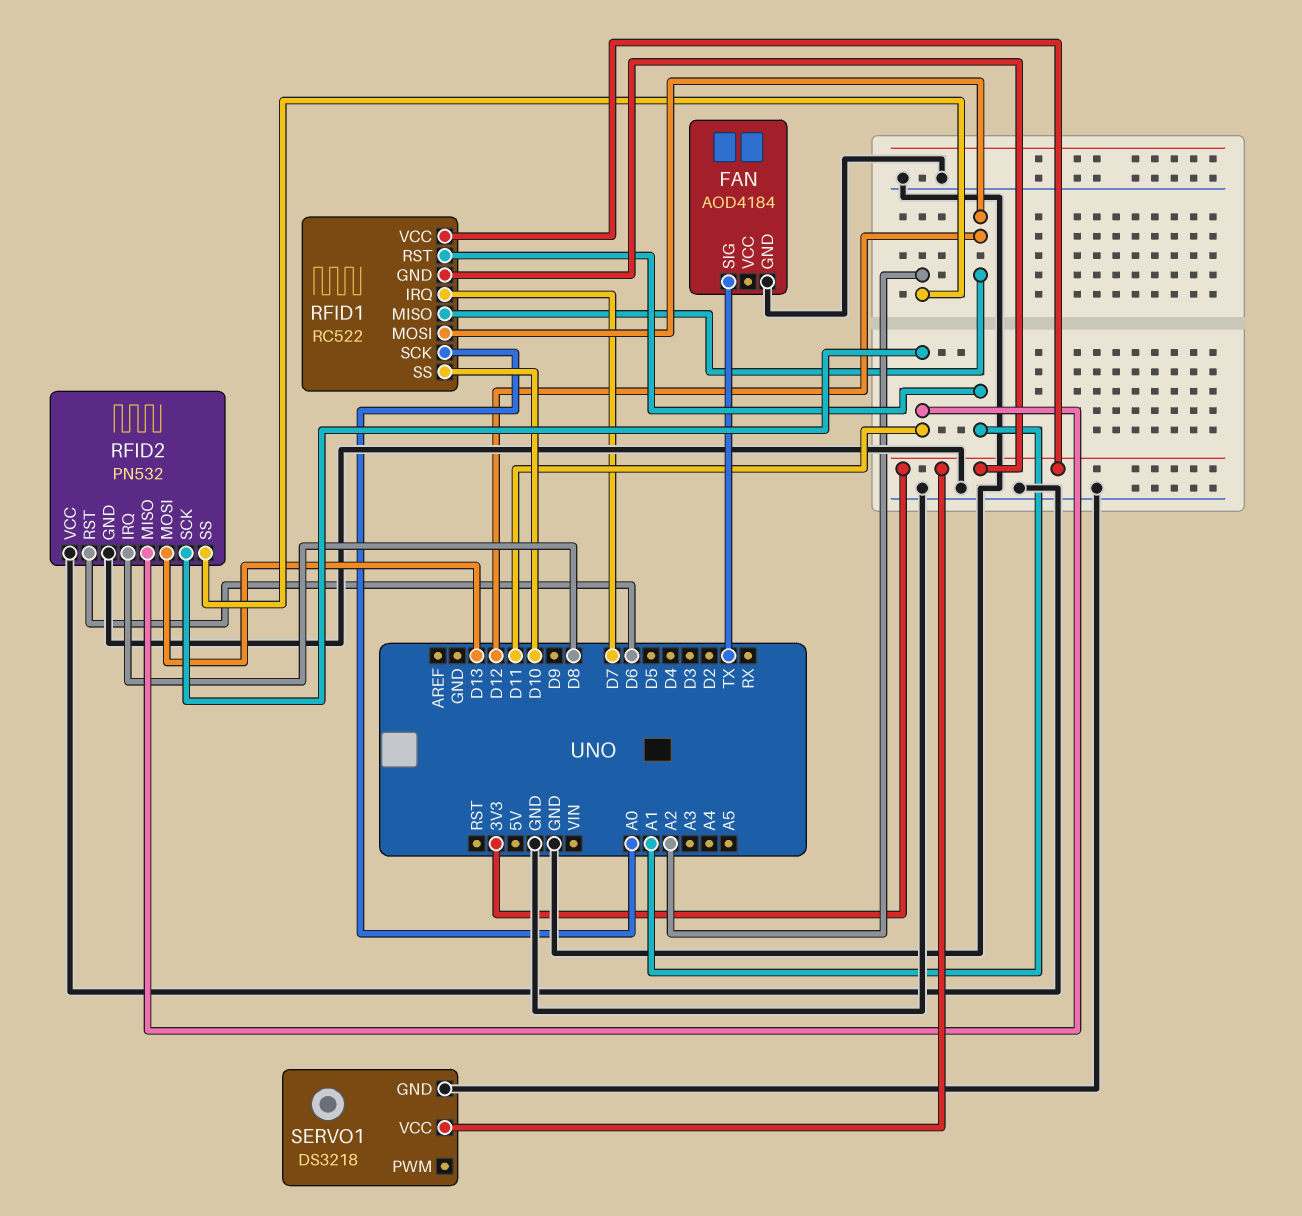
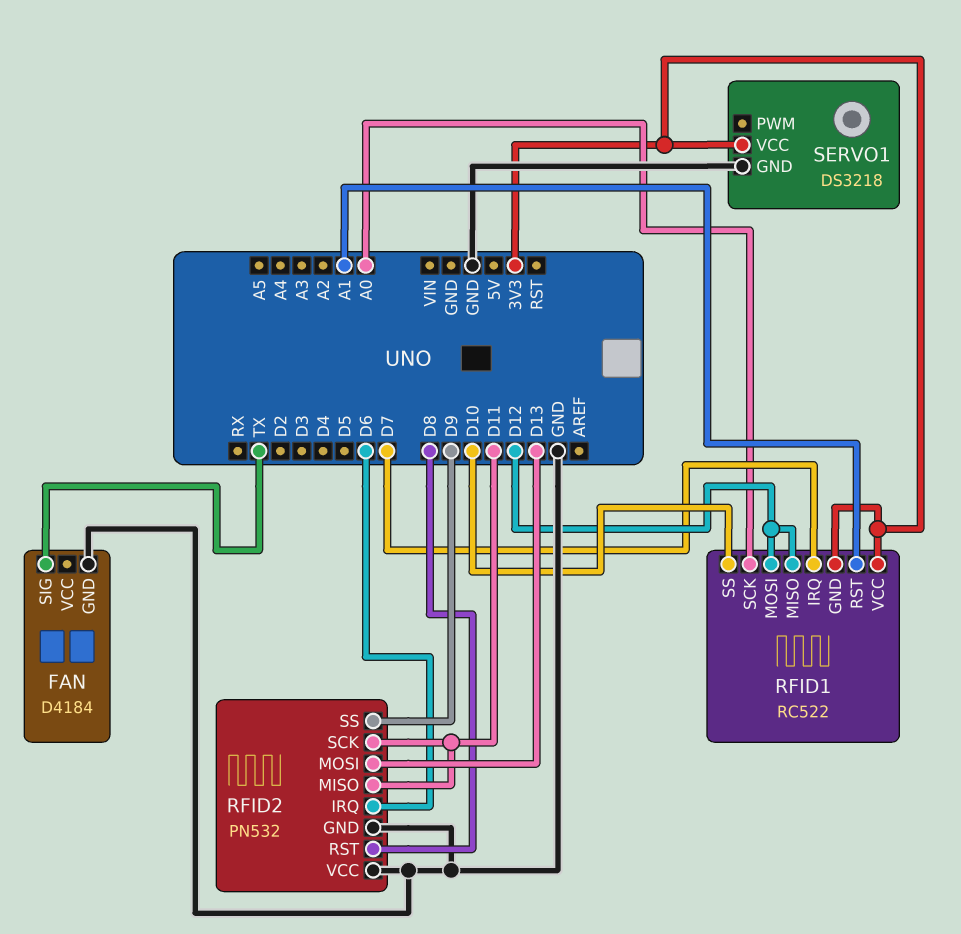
FAN: AOD4184 -> D4184
RFID2 pin IRQ: D8 -> D6
RFID2 pin RST: D6 -> D8
RFID2 pin SS: A2 -> D9

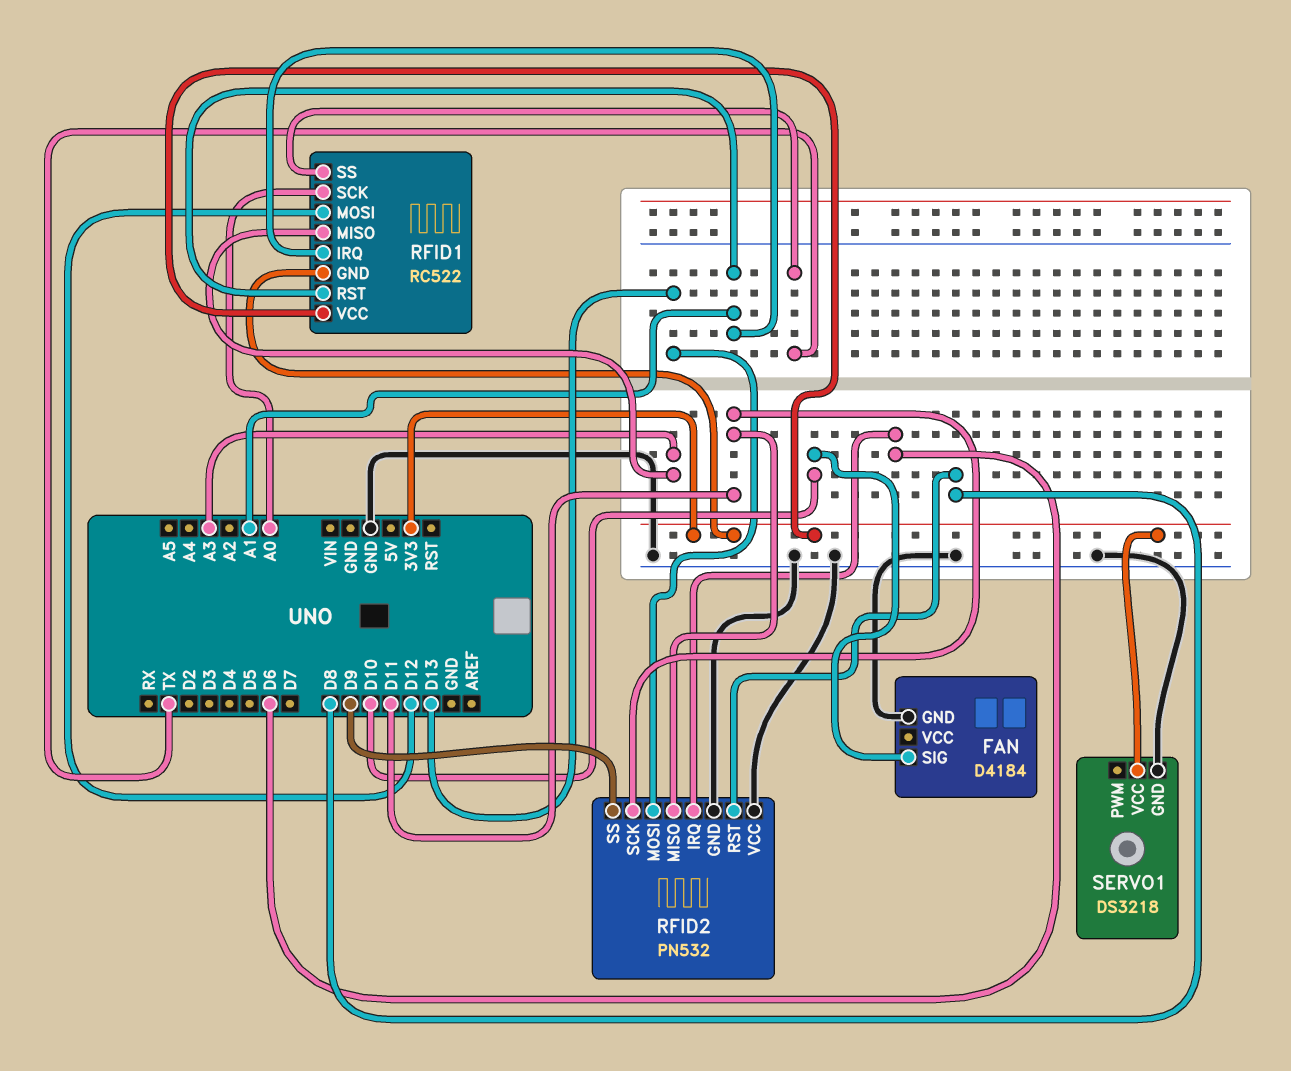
FAN pin SIG: TX -> D10
RFID1 pin IRQ: D7 -> A1
RFID1 pin MISO: D12 -> A3
RFID1 pin SS: D10 -> TX

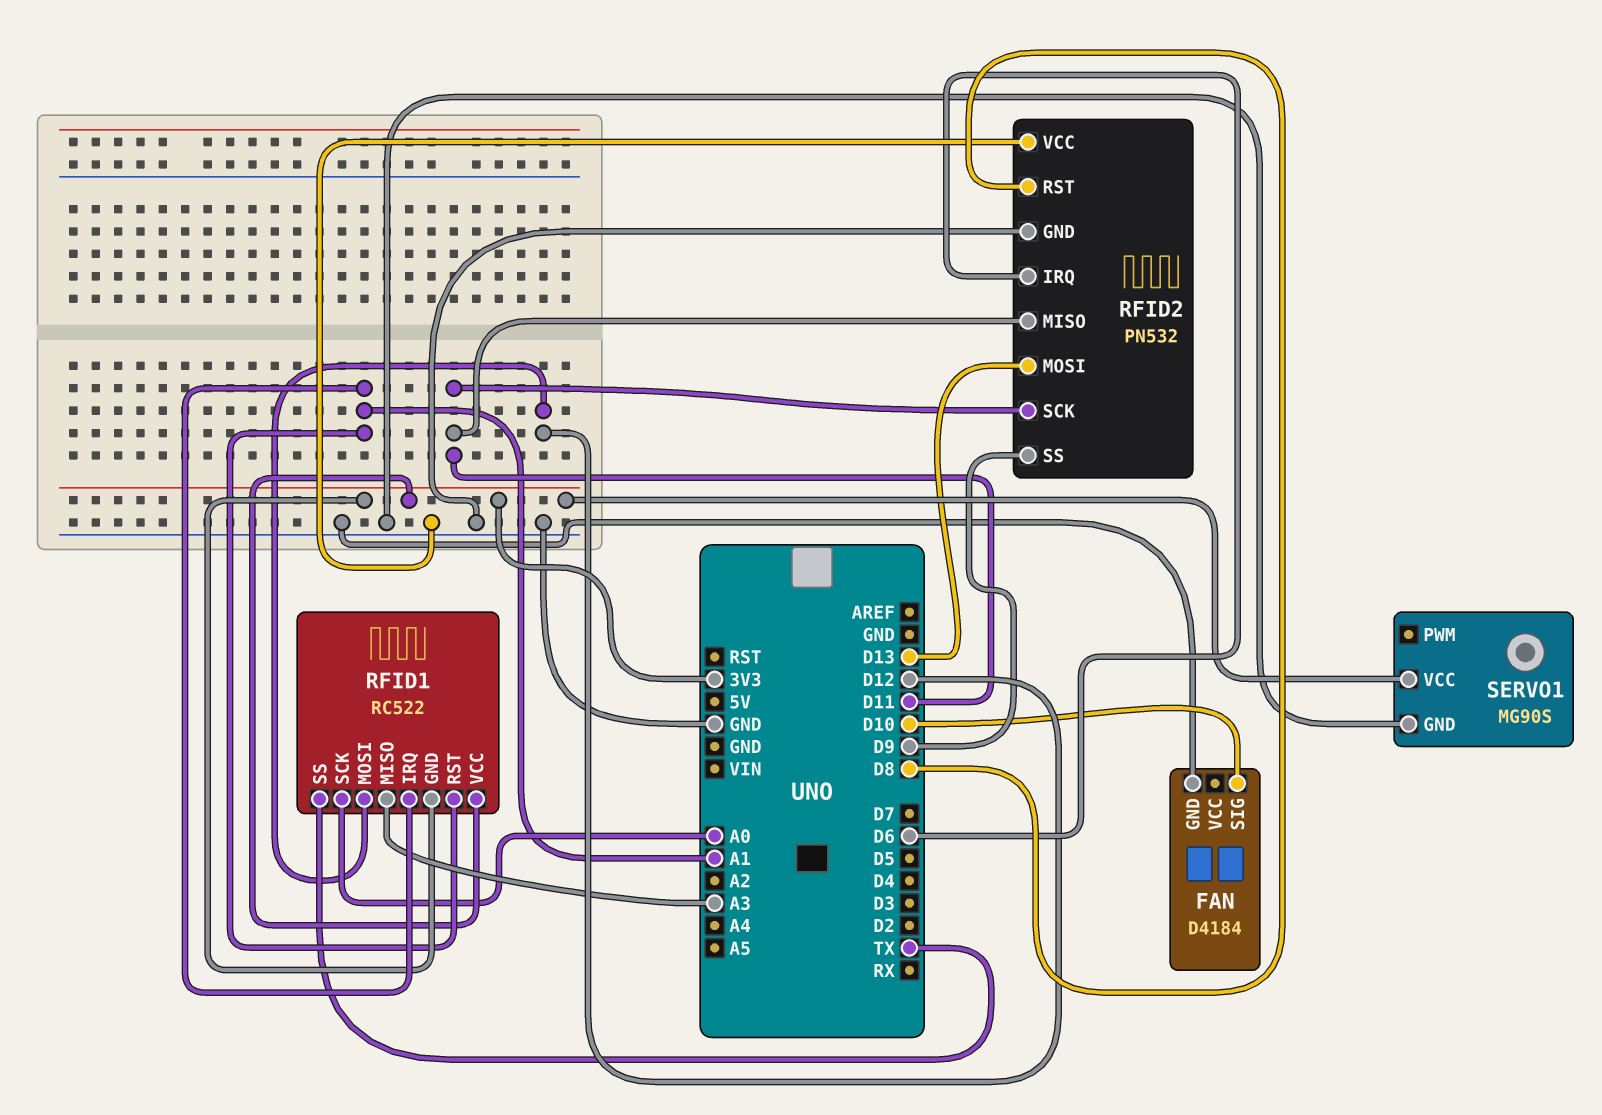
SERVO1: DS3218 -> MG90S

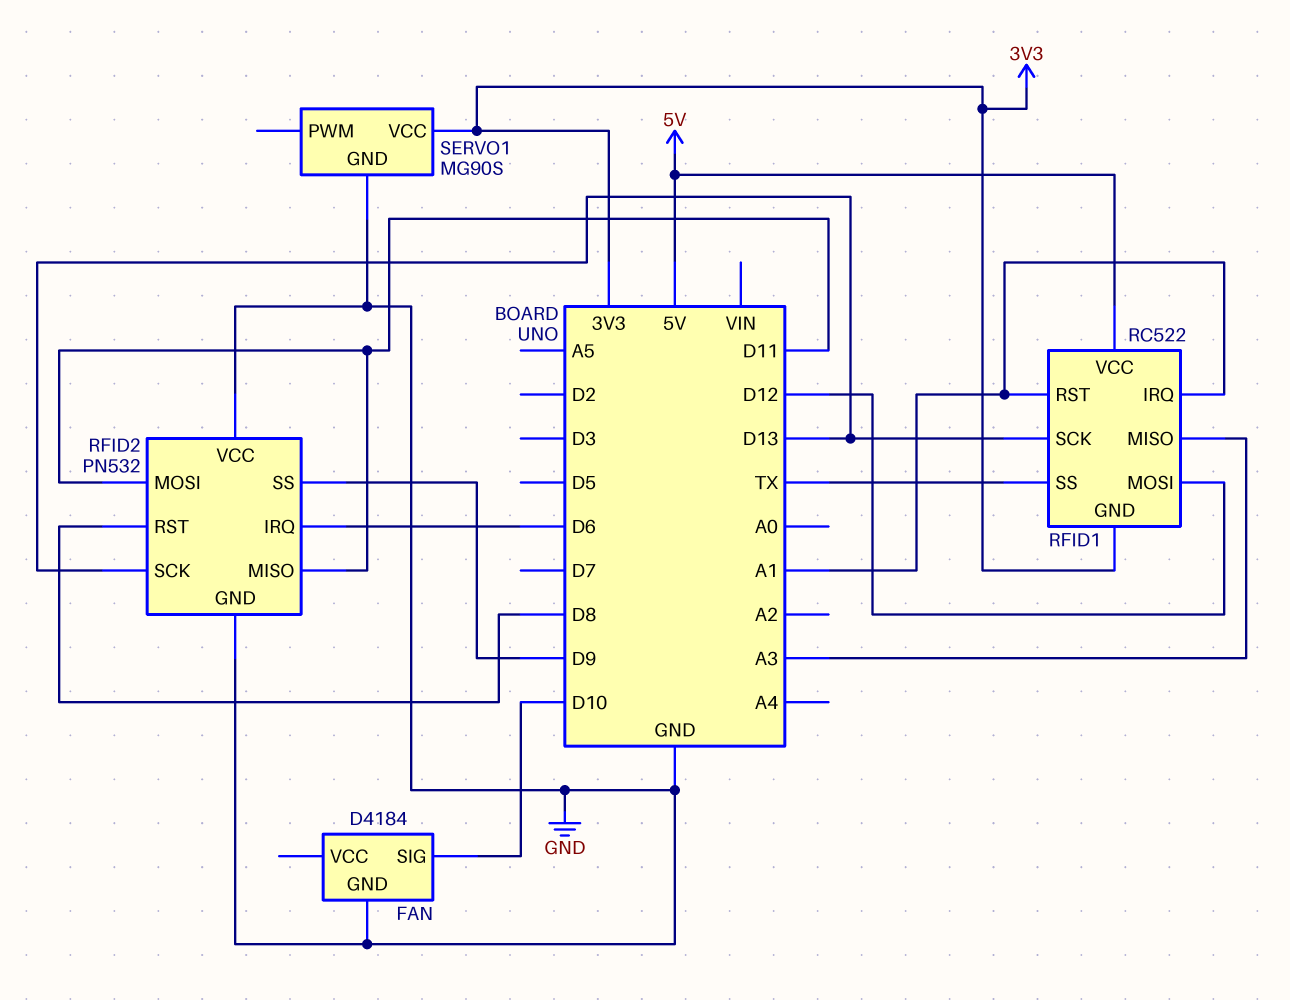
RFID1 pin SCK: A0 -> D13
RFID1 pin VCC: 3V3 -> 5V
RFID2 pin MOSI: D13 -> D11
RFID2 pin SCK: D11 -> D13

